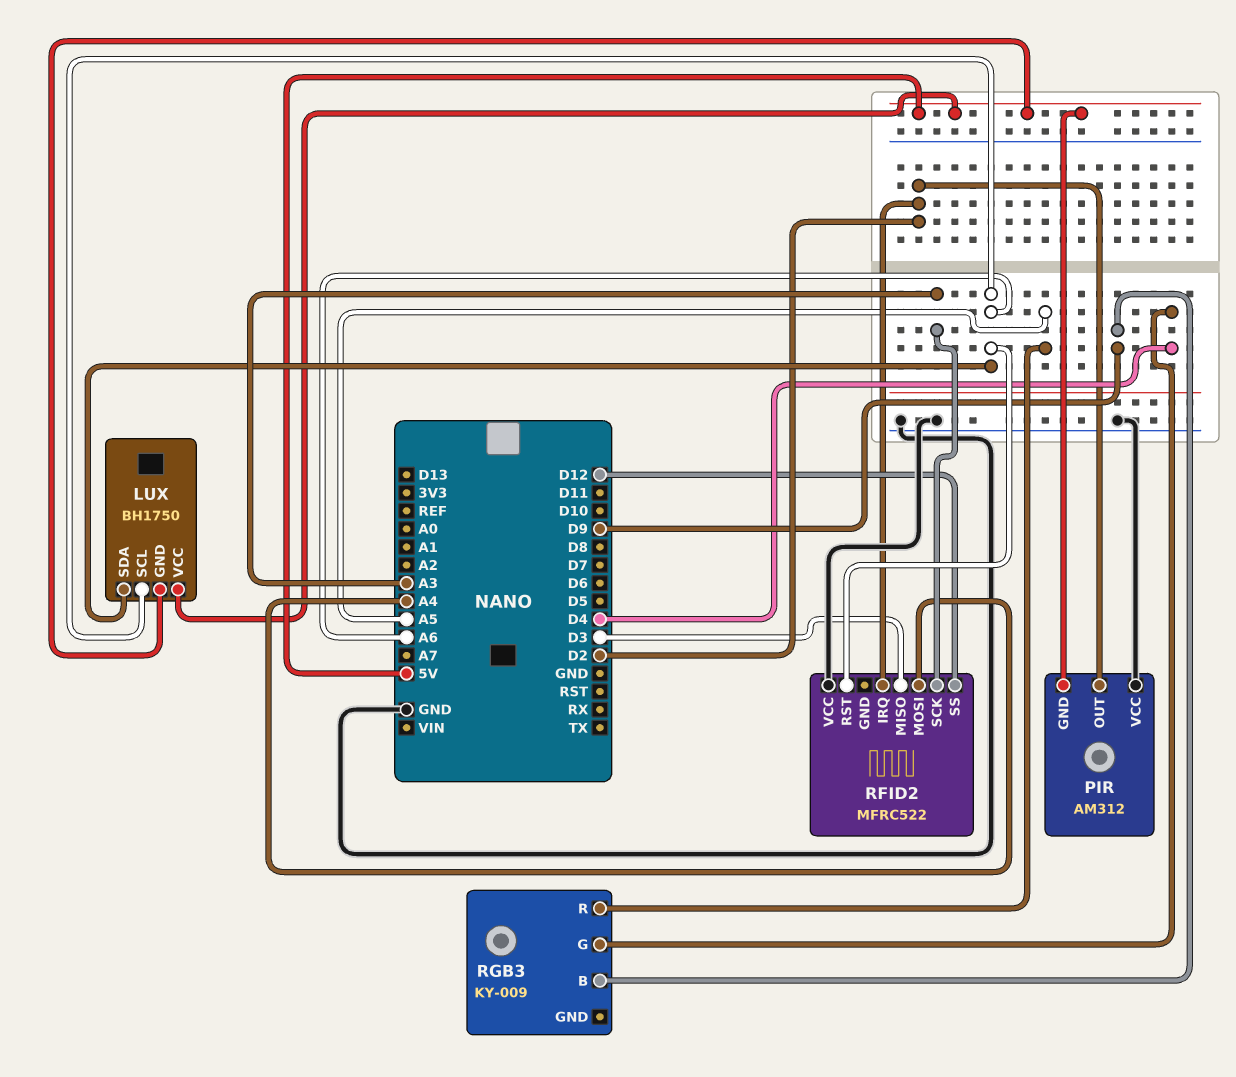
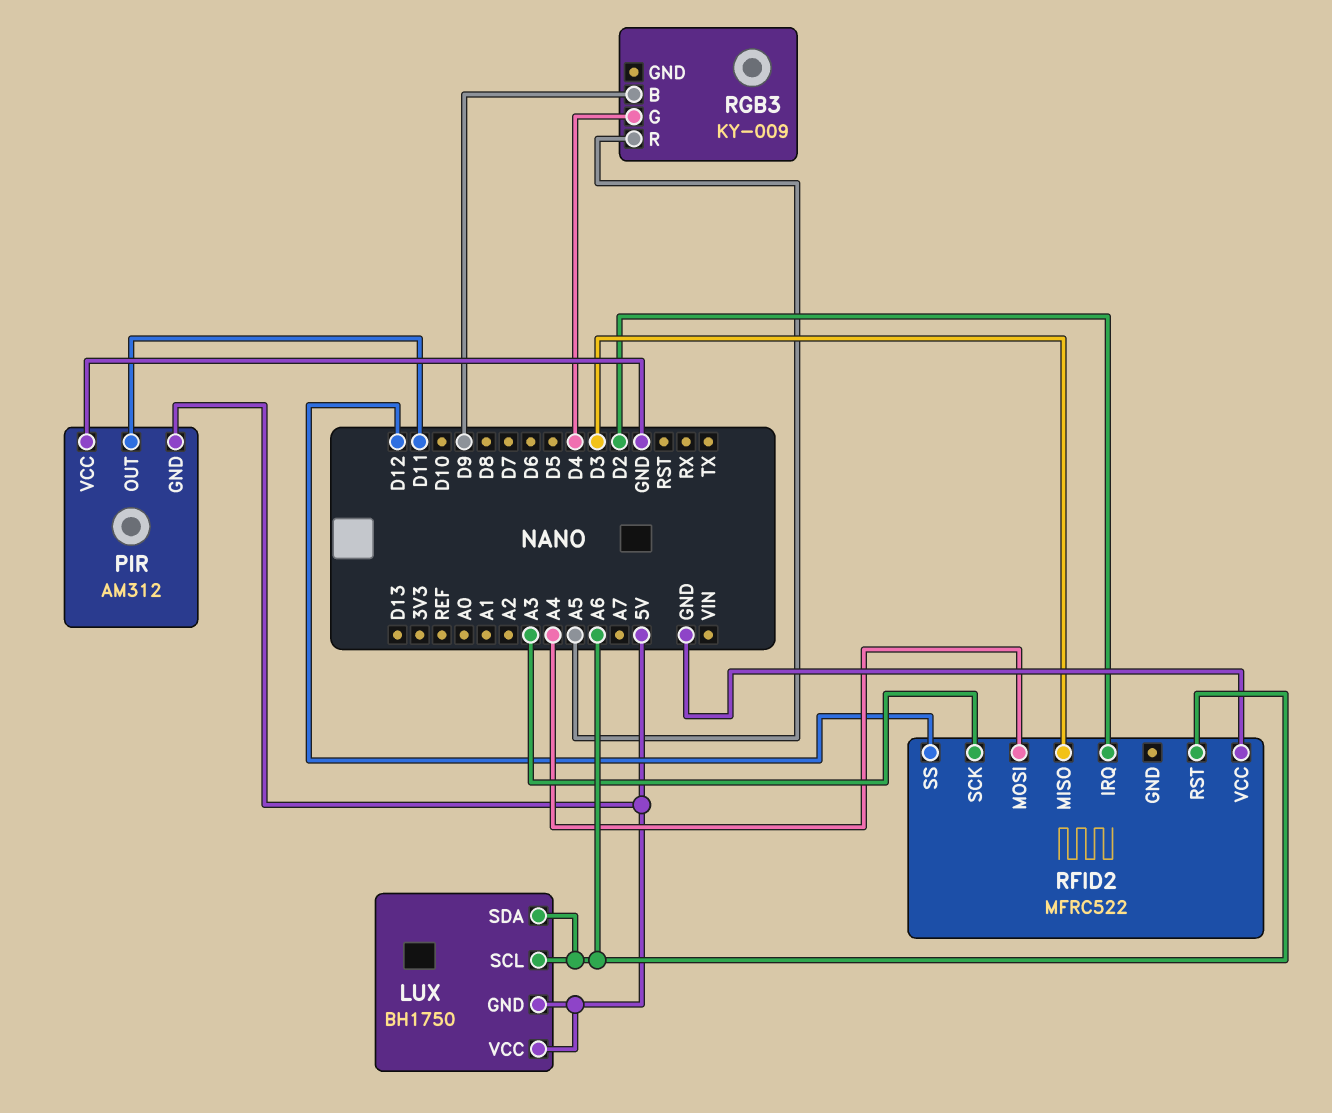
PIR pin OUT: D2 -> D11

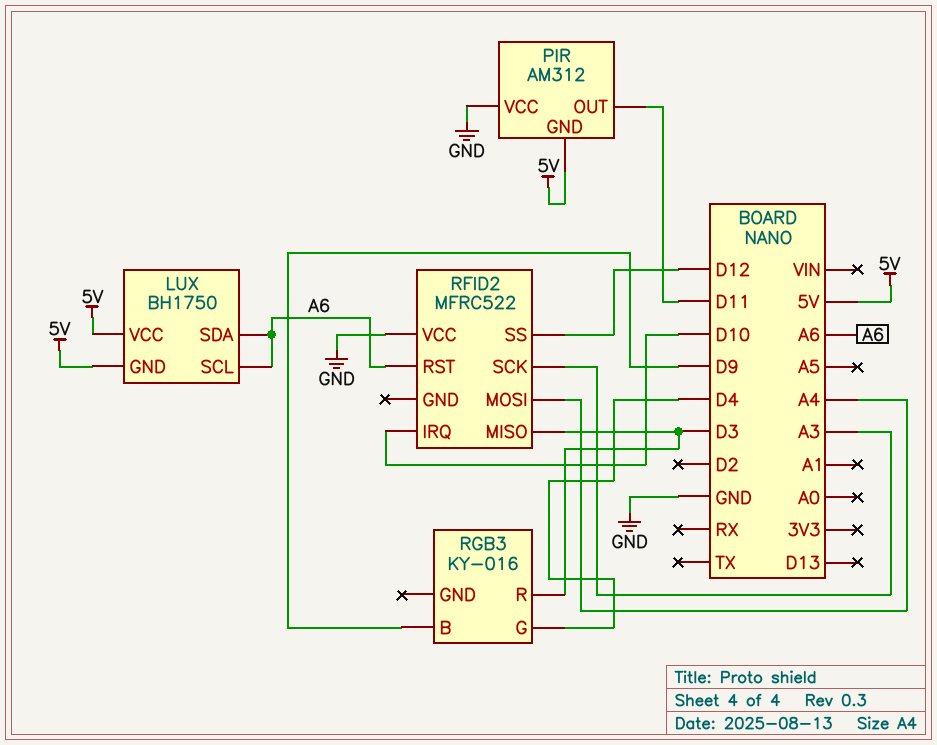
RFID2 pin IRQ: D2 -> D10
RGB3: KY-009 -> KY-016
RGB3 pin R: A5 -> D3

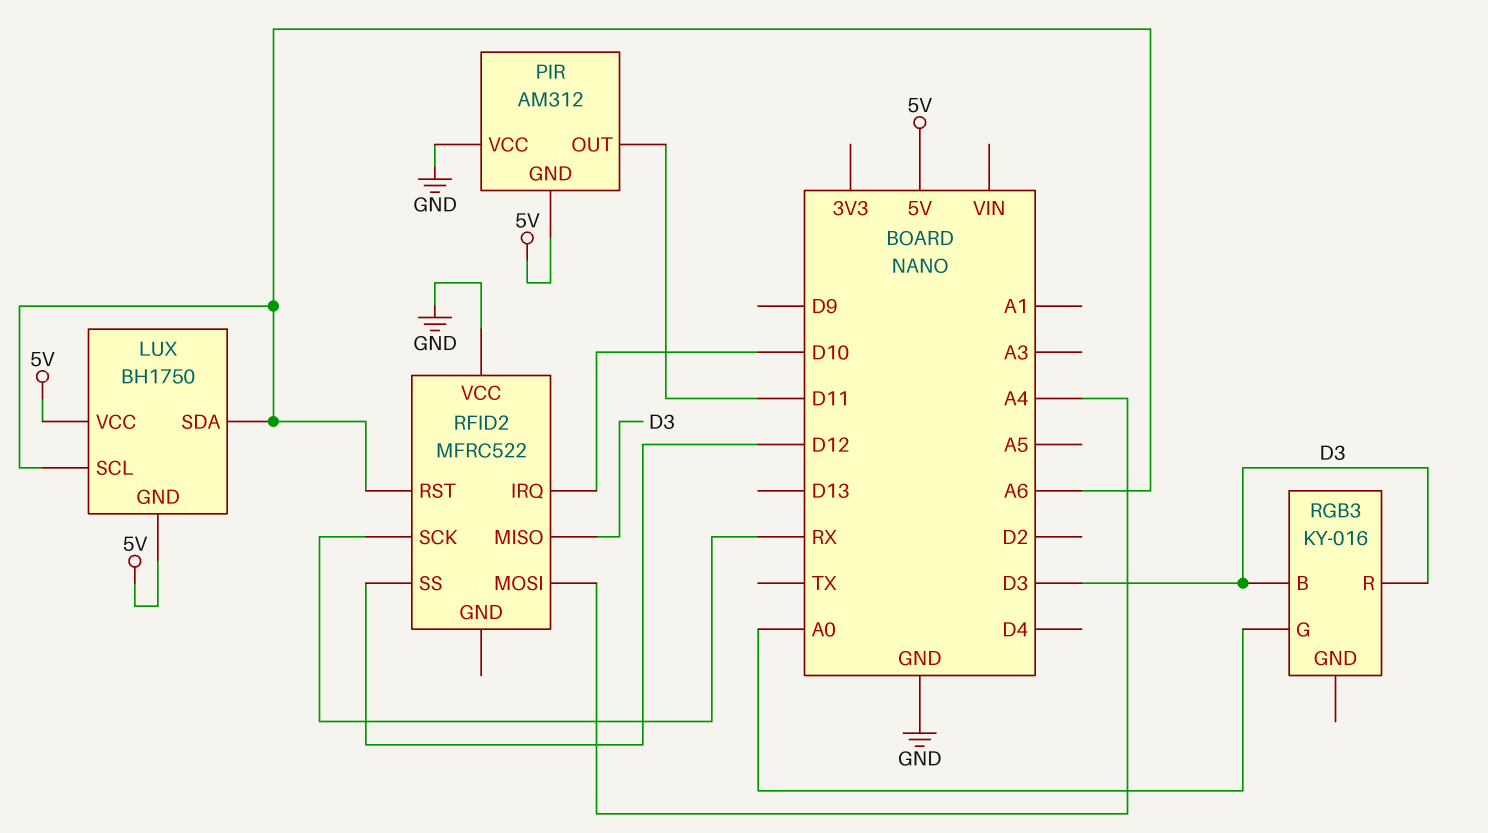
RFID2 pin SCK: A3 -> RX
RGB3 pin B: D9 -> D3
RGB3 pin G: D4 -> A0

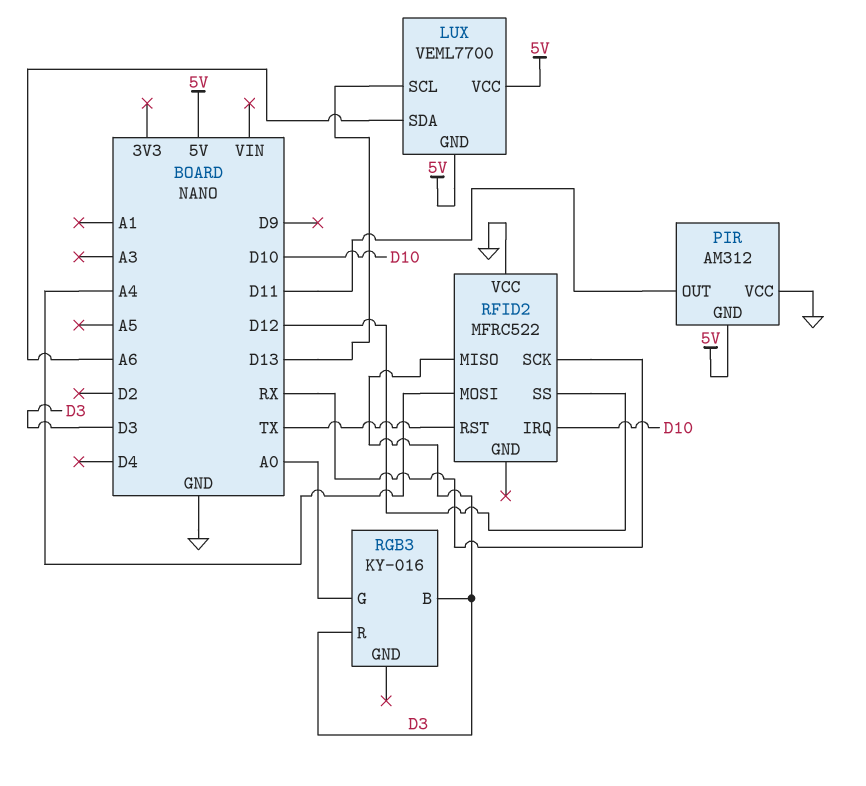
LUX: BH1750 -> VEML7700
LUX pin SCL: A6 -> D13
RFID2 pin RST: A6 -> TX

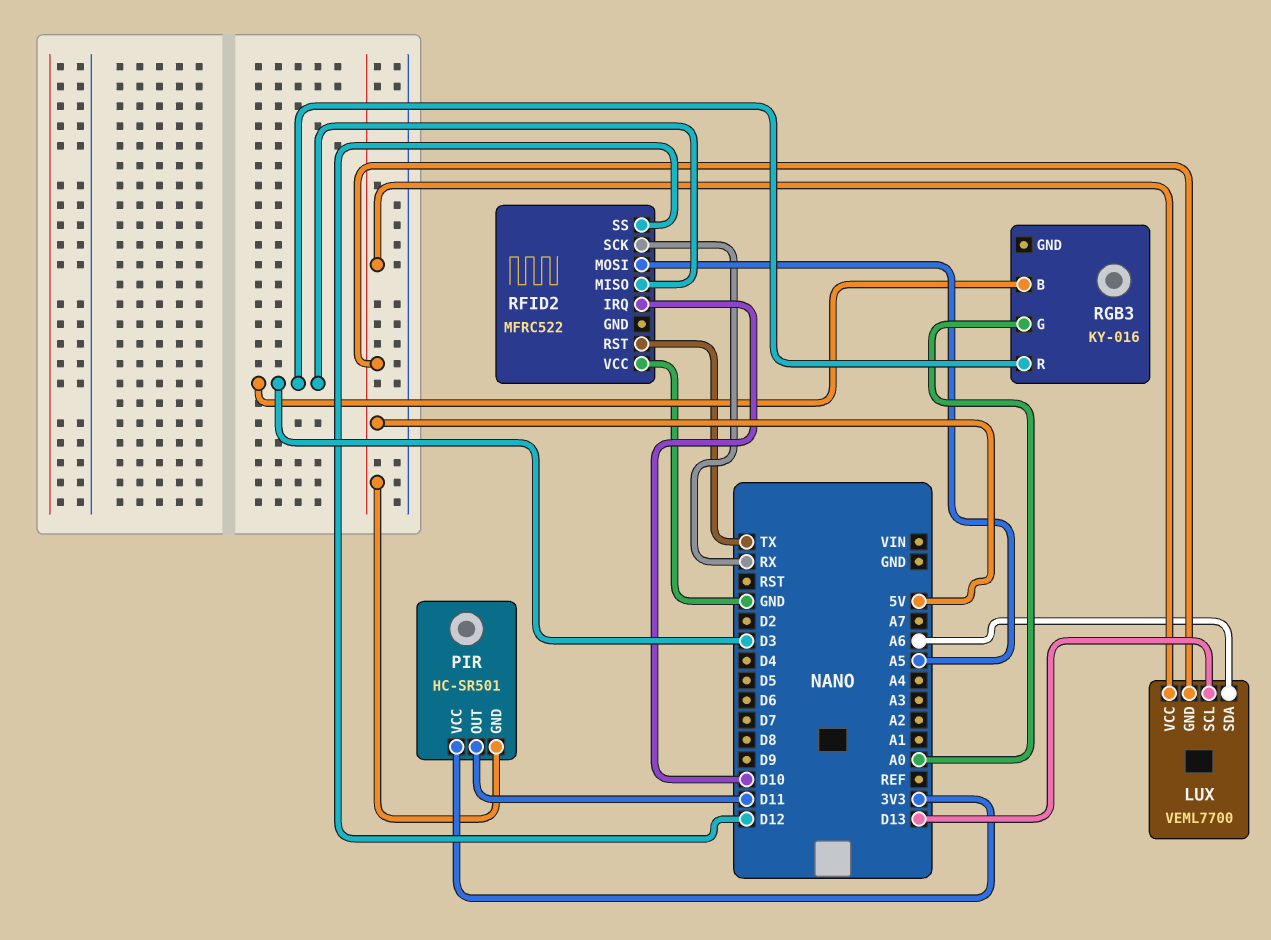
PIR: AM312 -> HC-SR501
PIR pin VCC: GND -> 3V3
RFID2 pin MOSI: A4 -> A5

